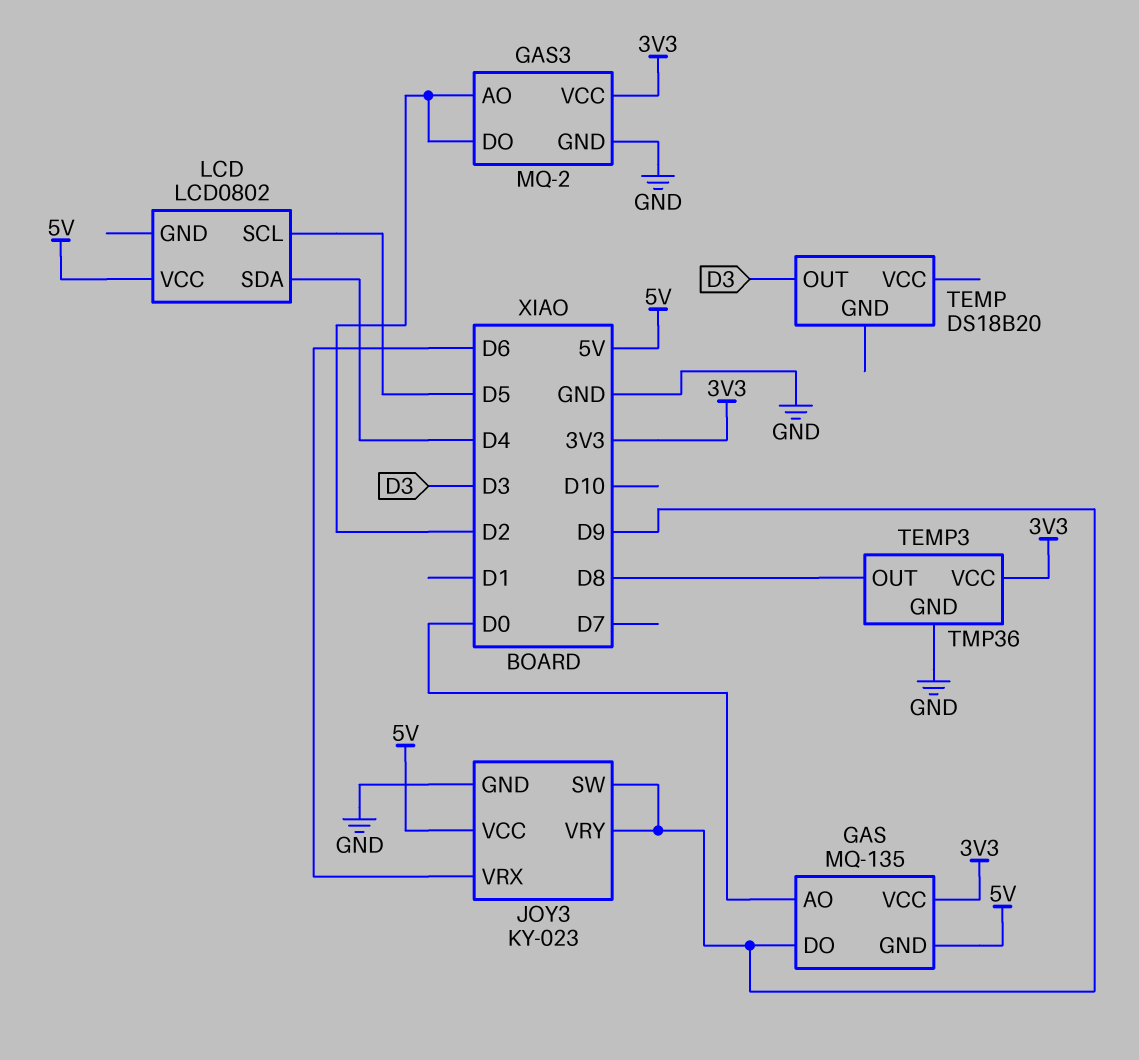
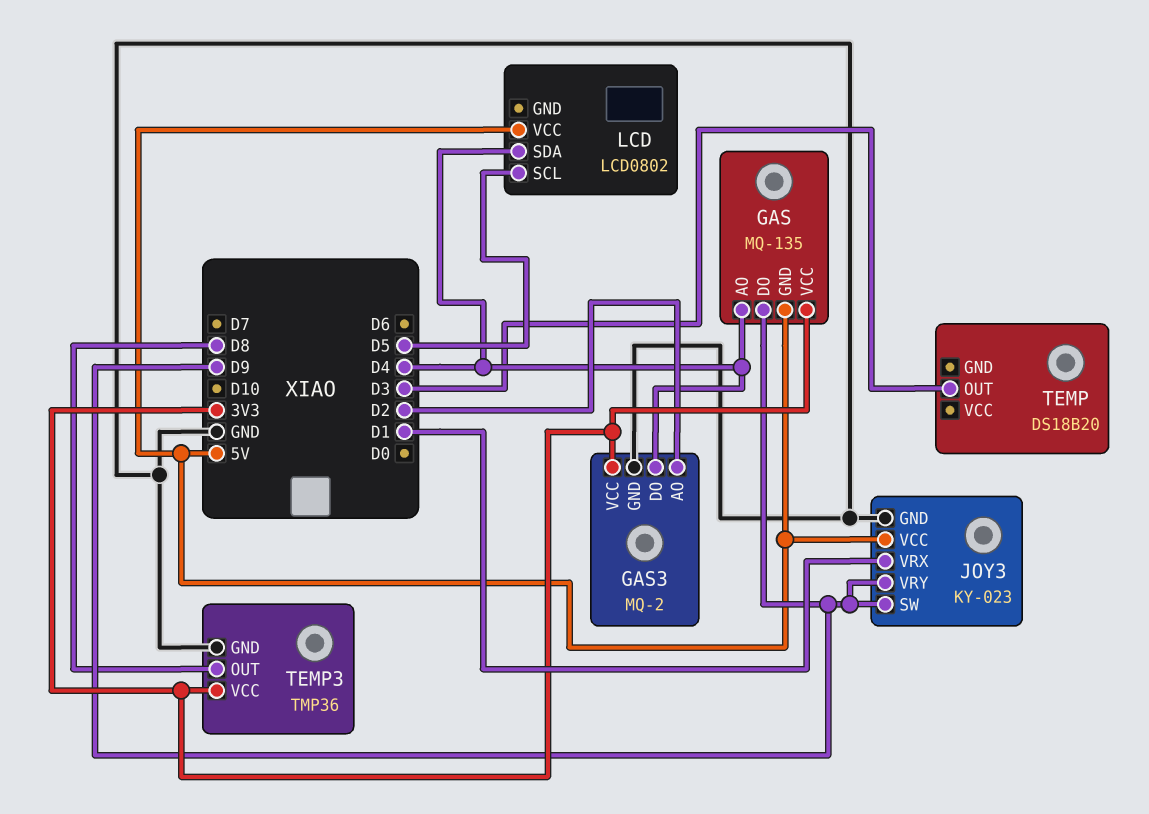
GAS pin AO: D0 -> D4
GAS3 pin DO: D2 -> D4
JOY3 pin VRX: D6 -> D1

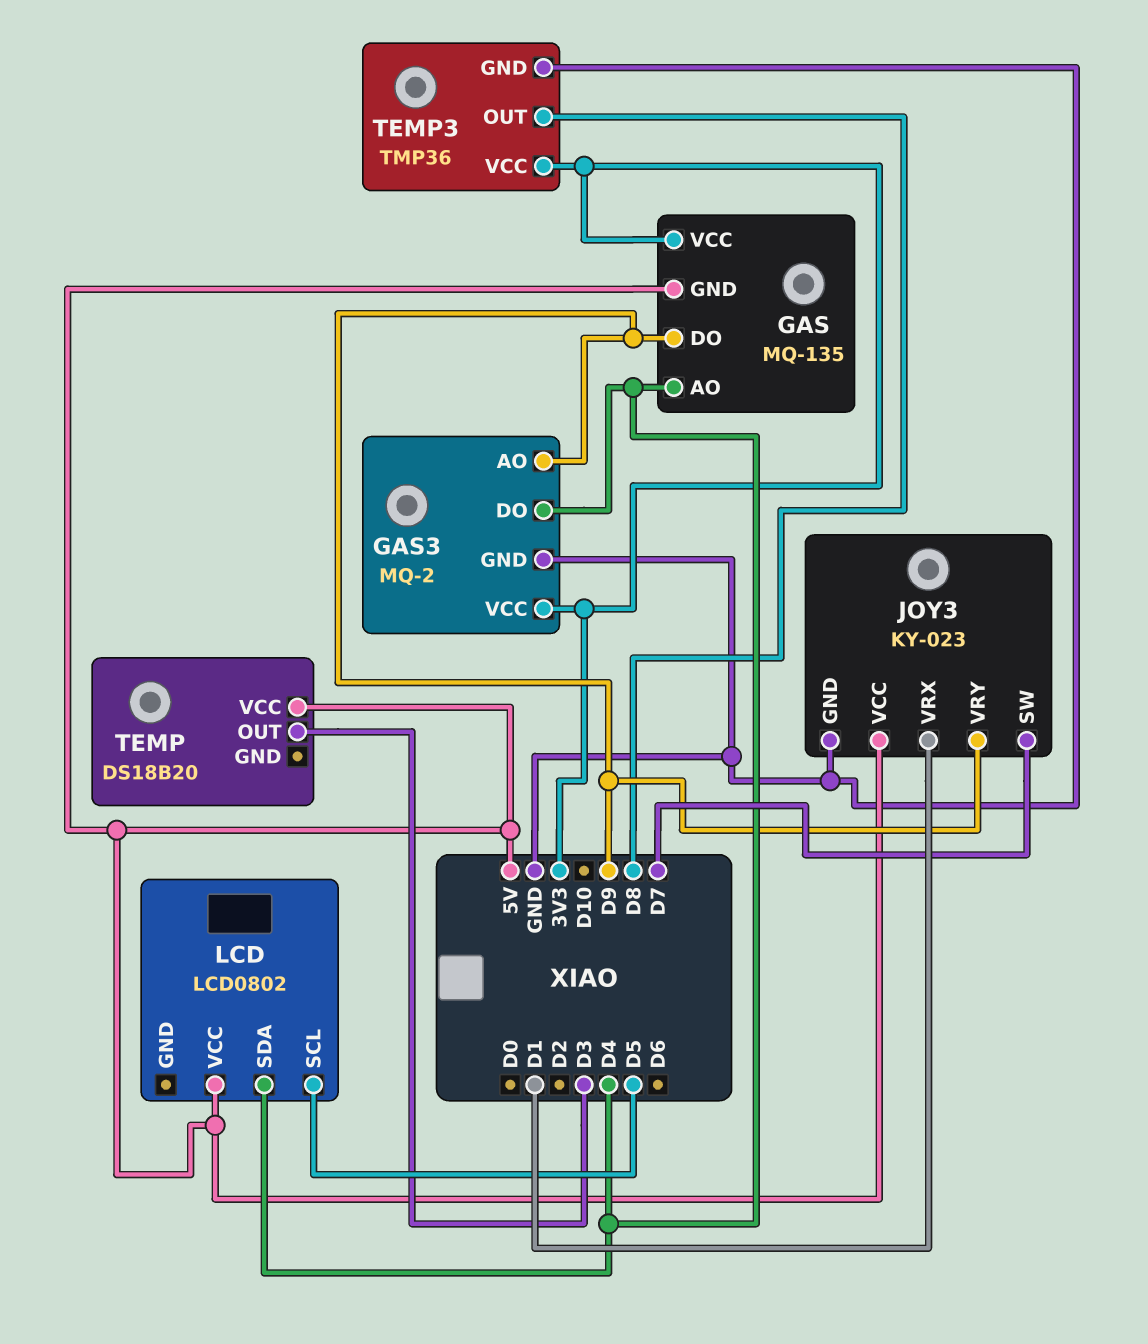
GAS3 pin AO: D2 -> D9
JOY3 pin SW: D9 -> D7
TEMP pin VCC: none -> 5V

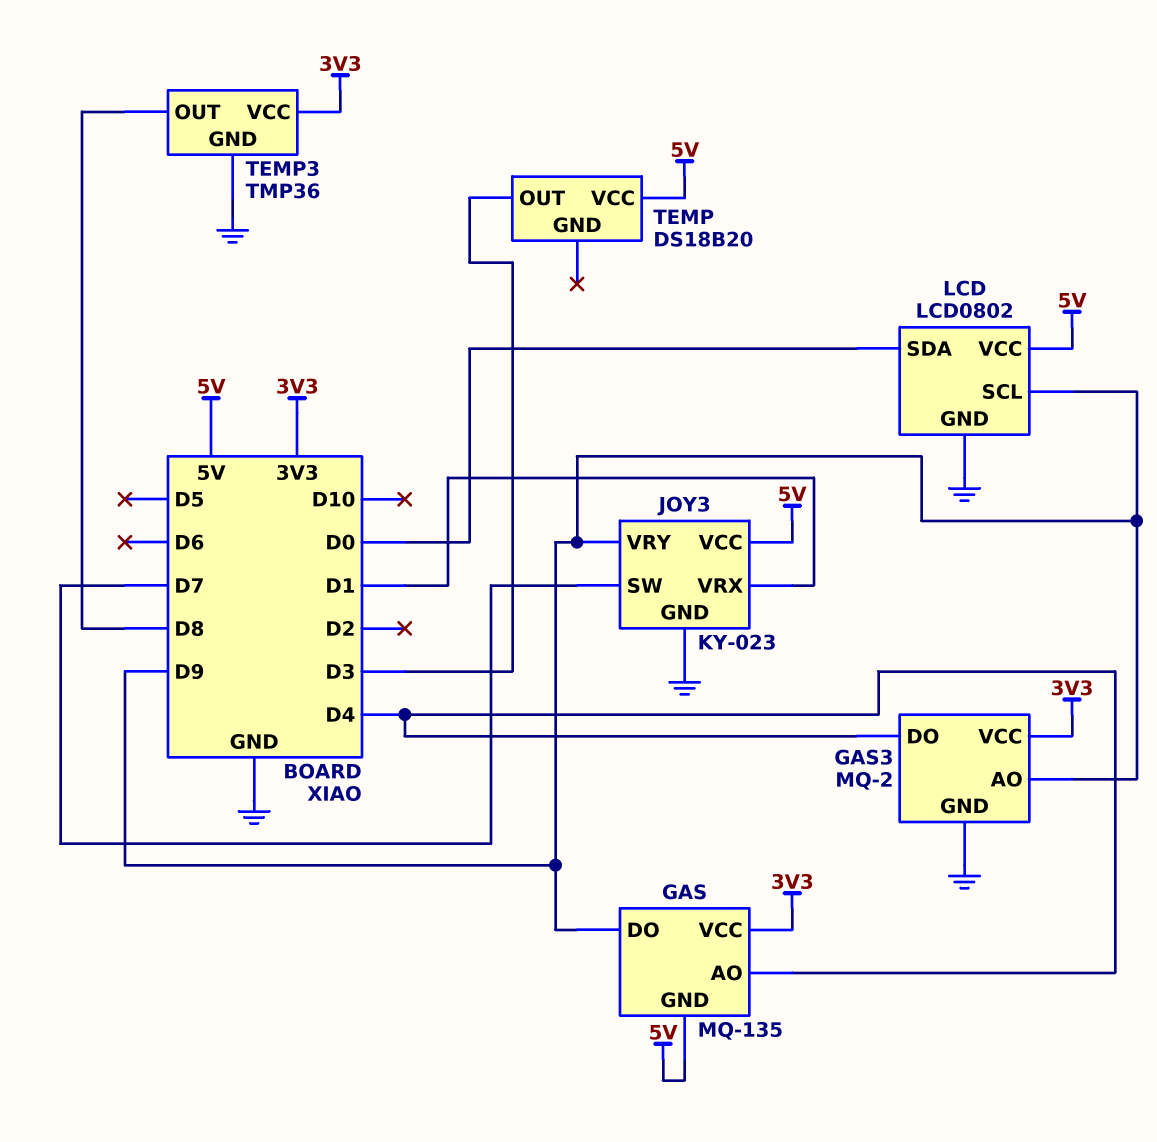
LCD pin GND: none -> GND
LCD pin SCL: D5 -> D9
LCD pin SDA: D4 -> D0

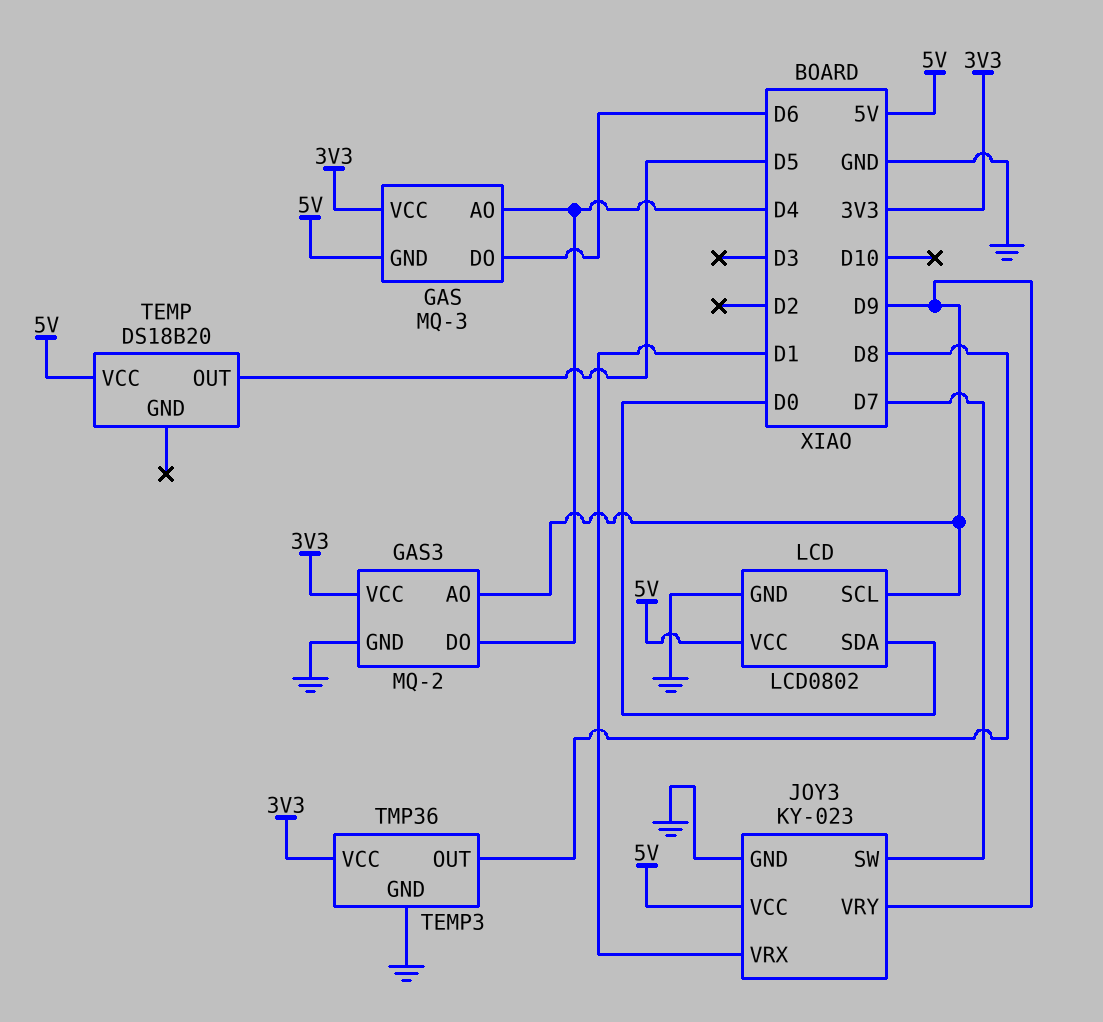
GAS: MQ-135 -> MQ-3
GAS pin DO: D9 -> D6
TEMP pin OUT: D3 -> D5

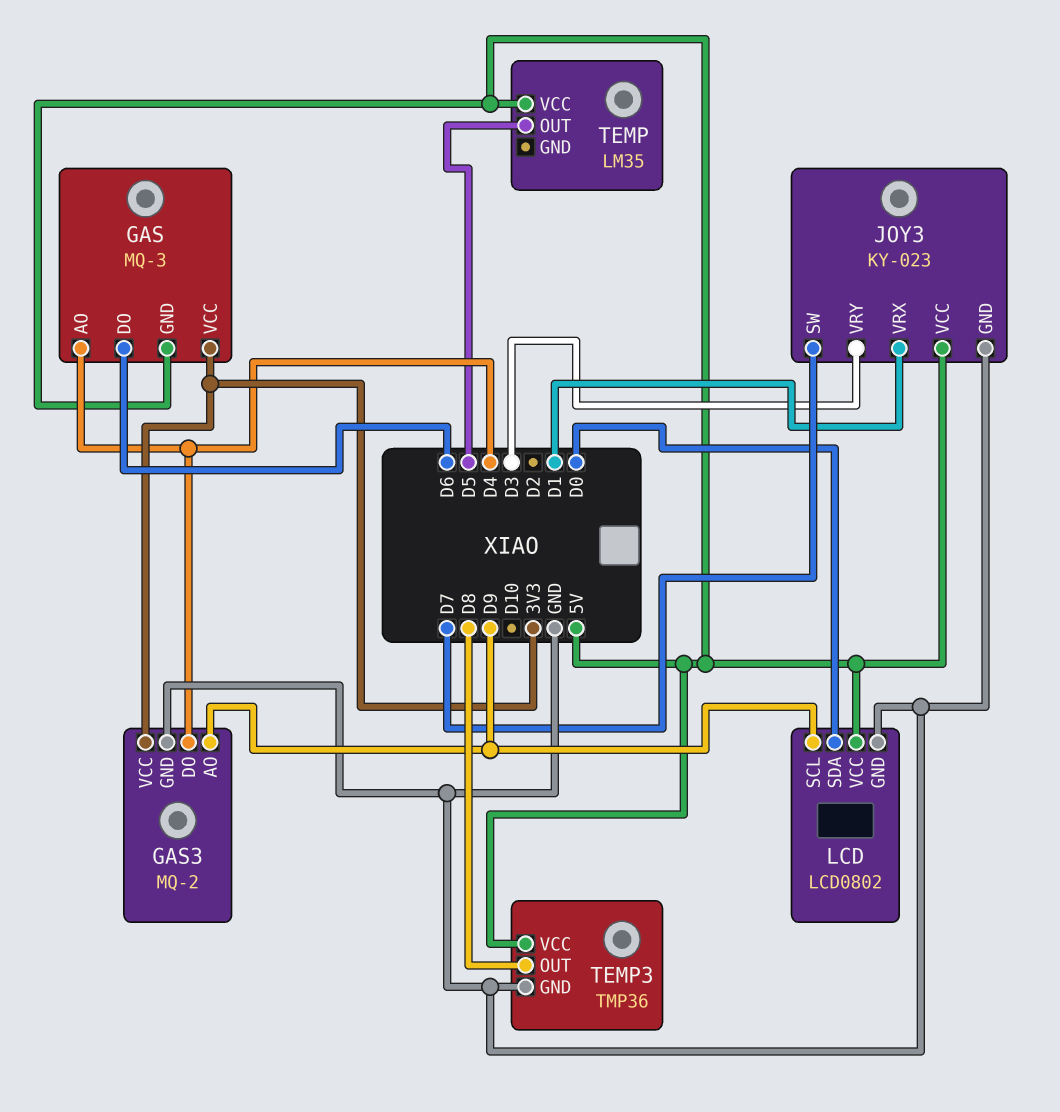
JOY3 pin VRY: D9 -> D3
TEMP: DS18B20 -> LM35
TEMP3 pin VCC: 3V3 -> 5V

